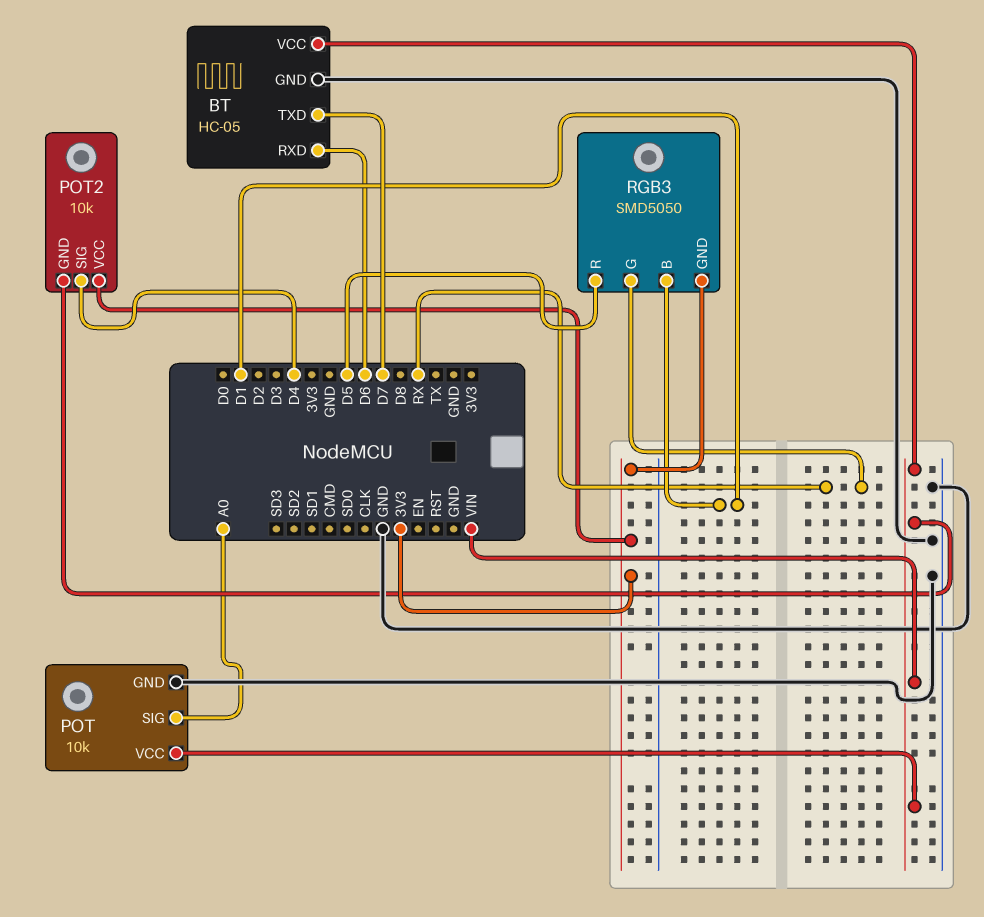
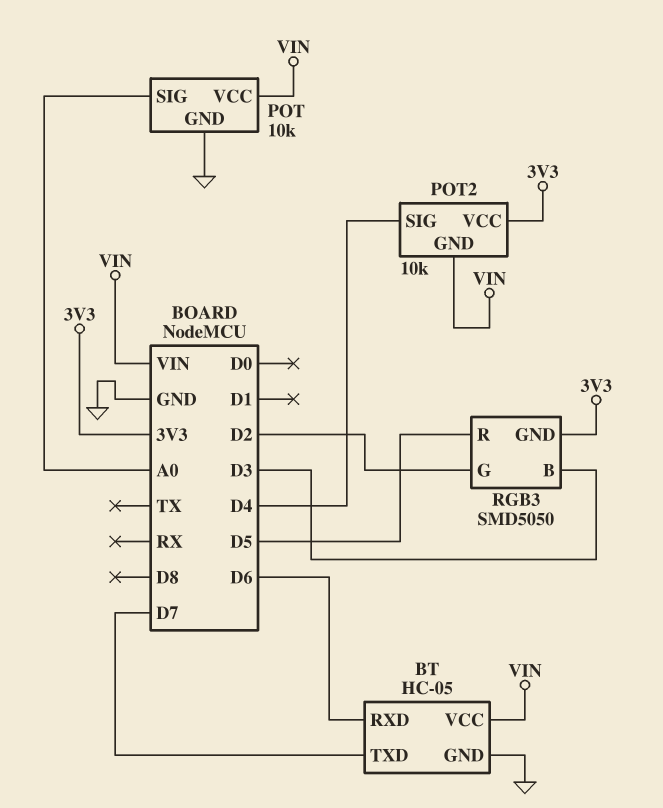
RGB3 pin B: D1 -> D3
RGB3 pin G: RX -> D2

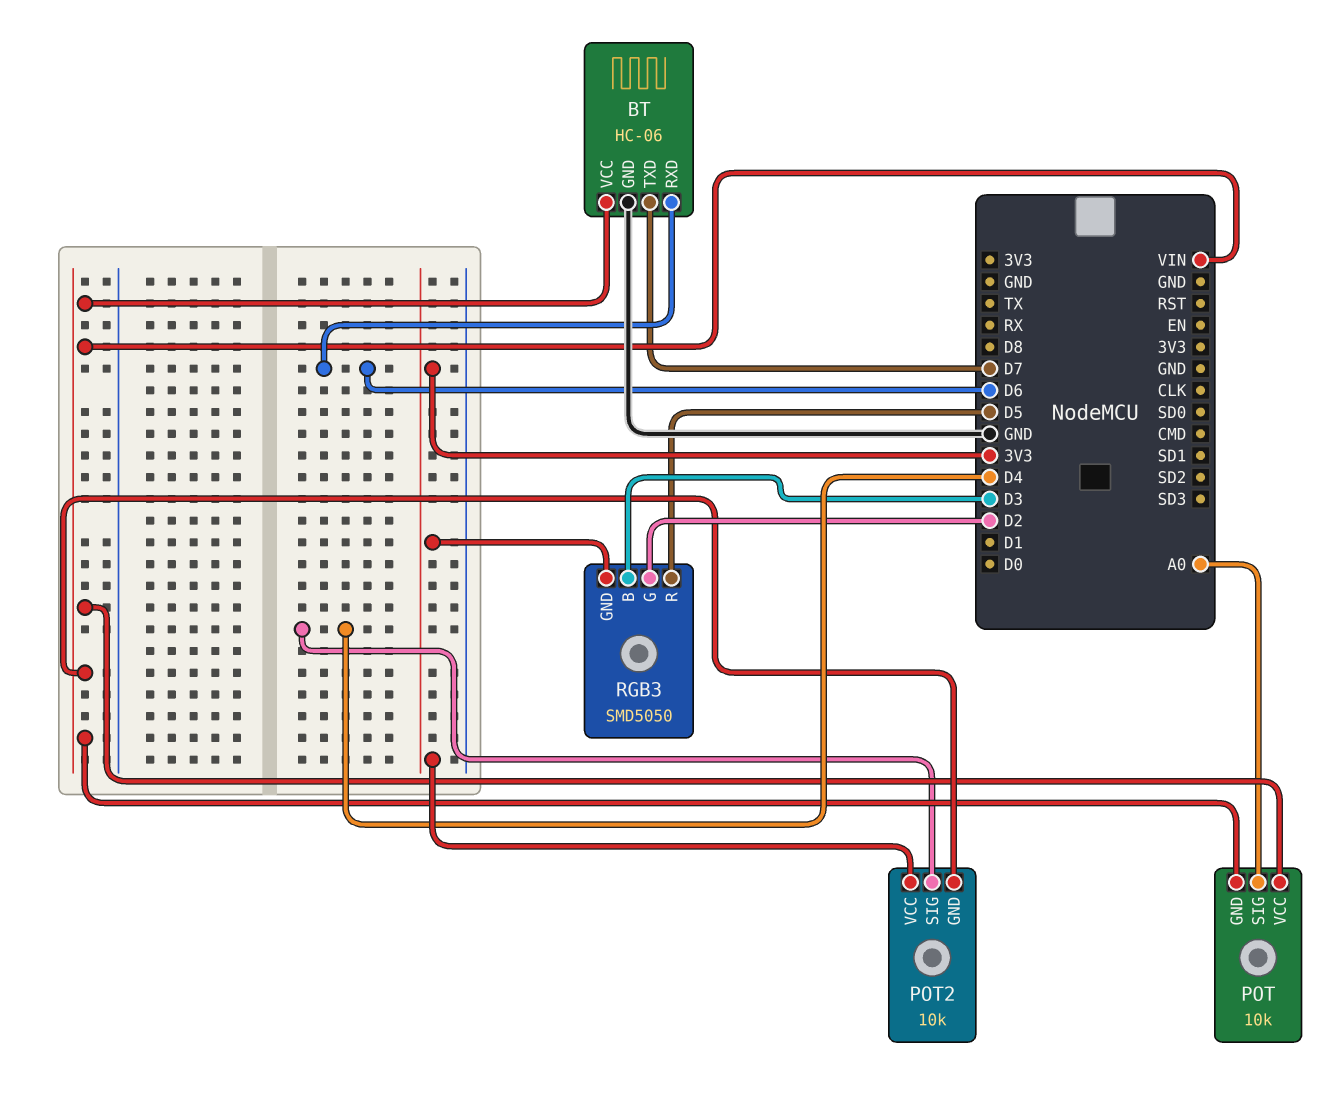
BT: HC-05 -> HC-06
POT pin GND: GND -> VIN

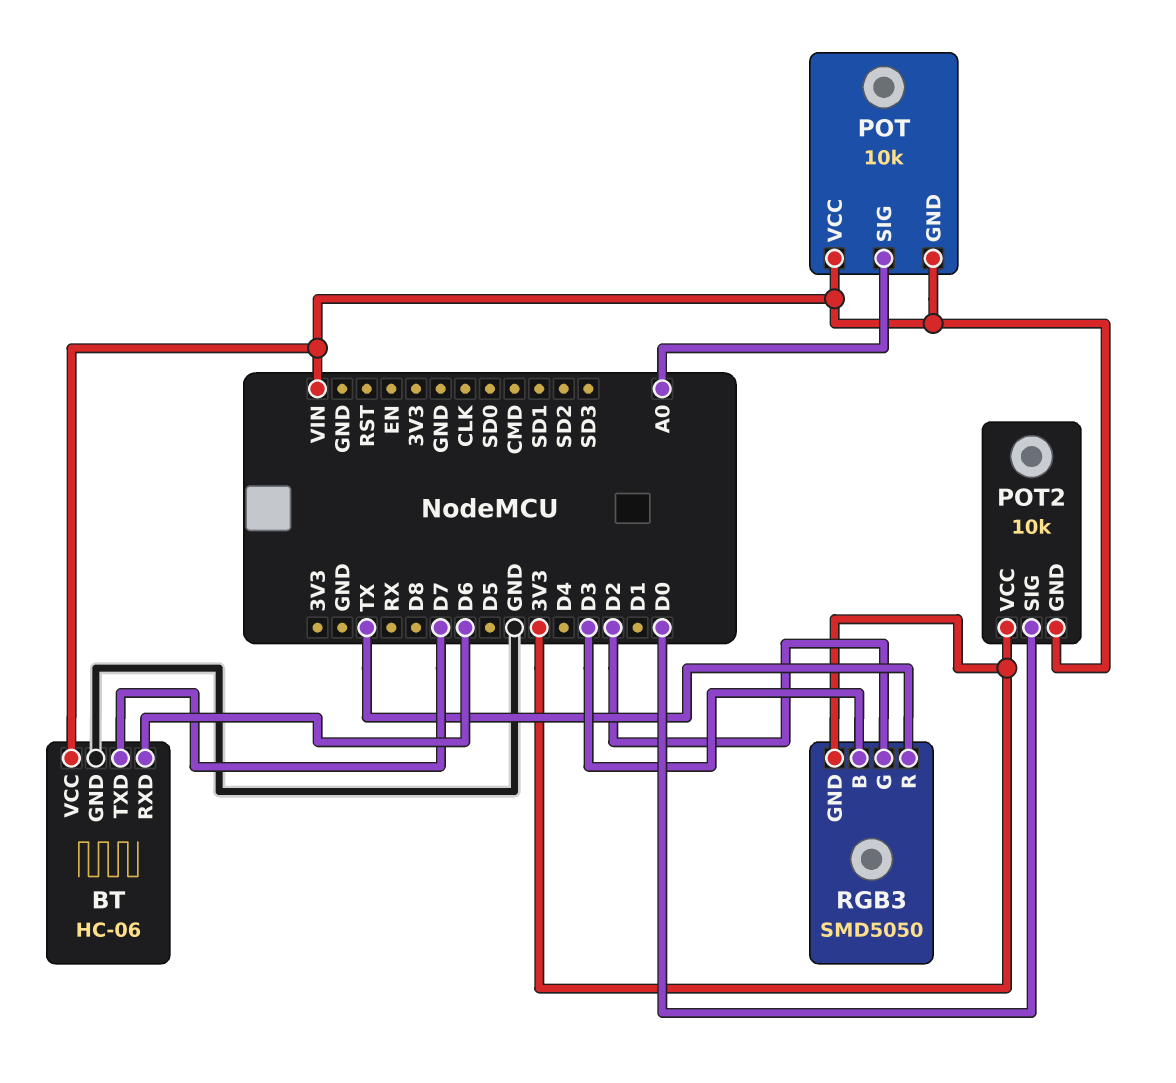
POT2 pin SIG: D4 -> D0
RGB3 pin R: D5 -> TX

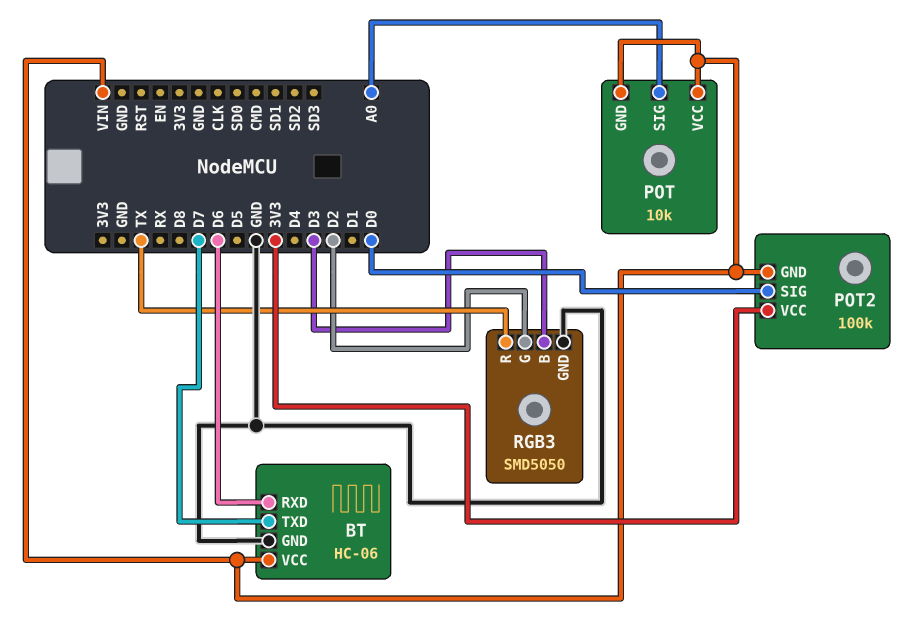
POT2: 10k -> 100k
RGB3 pin GND: 3V3 -> GND

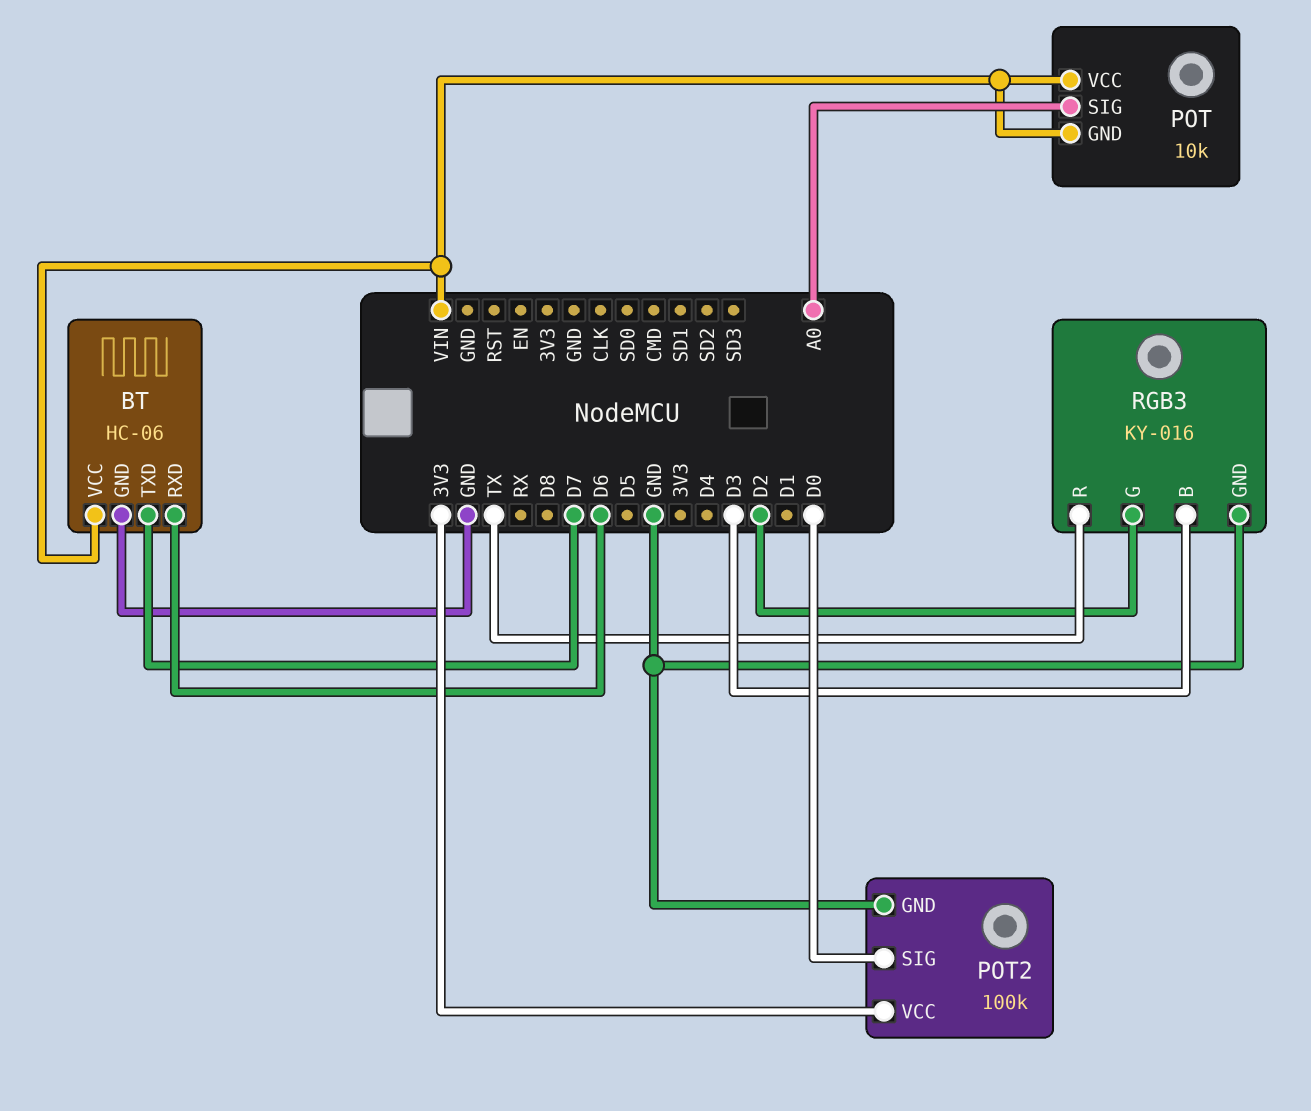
POT2 pin GND: VIN -> GND
RGB3: SMD5050 -> KY-016

